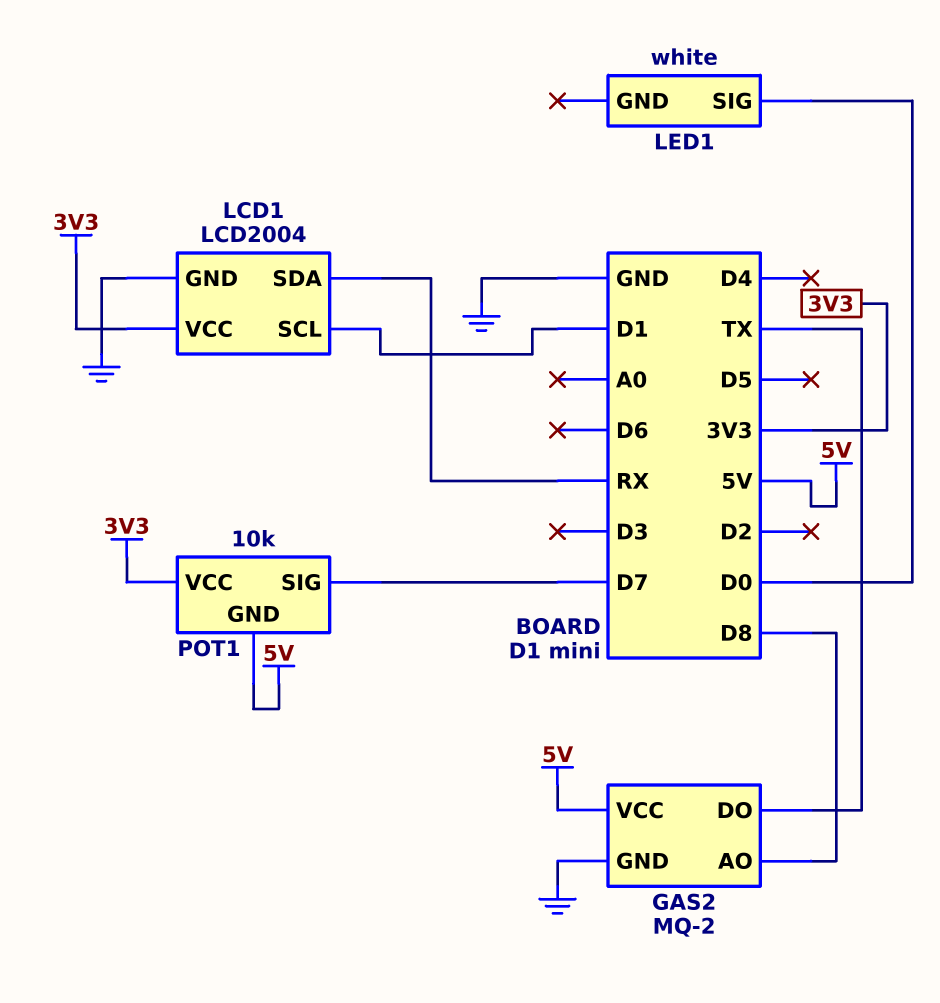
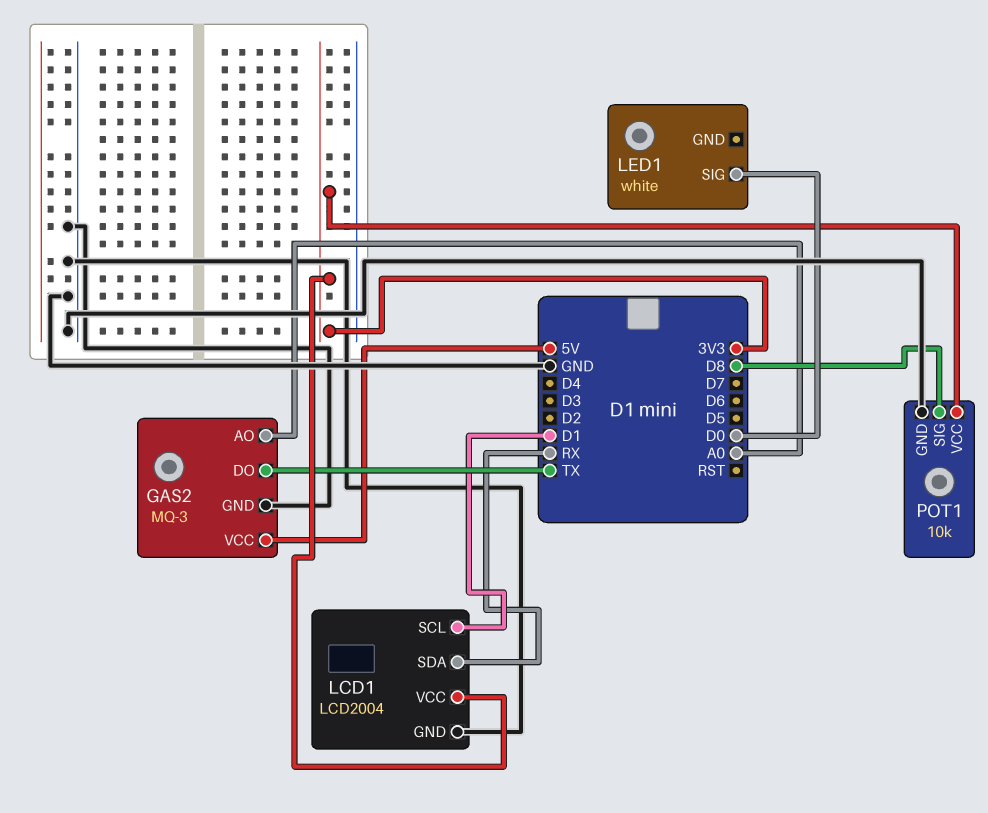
GAS2: MQ-2 -> MQ-3
GAS2 pin AO: D8 -> A0
POT1 pin GND: 5V -> GND
POT1 pin SIG: D7 -> D8

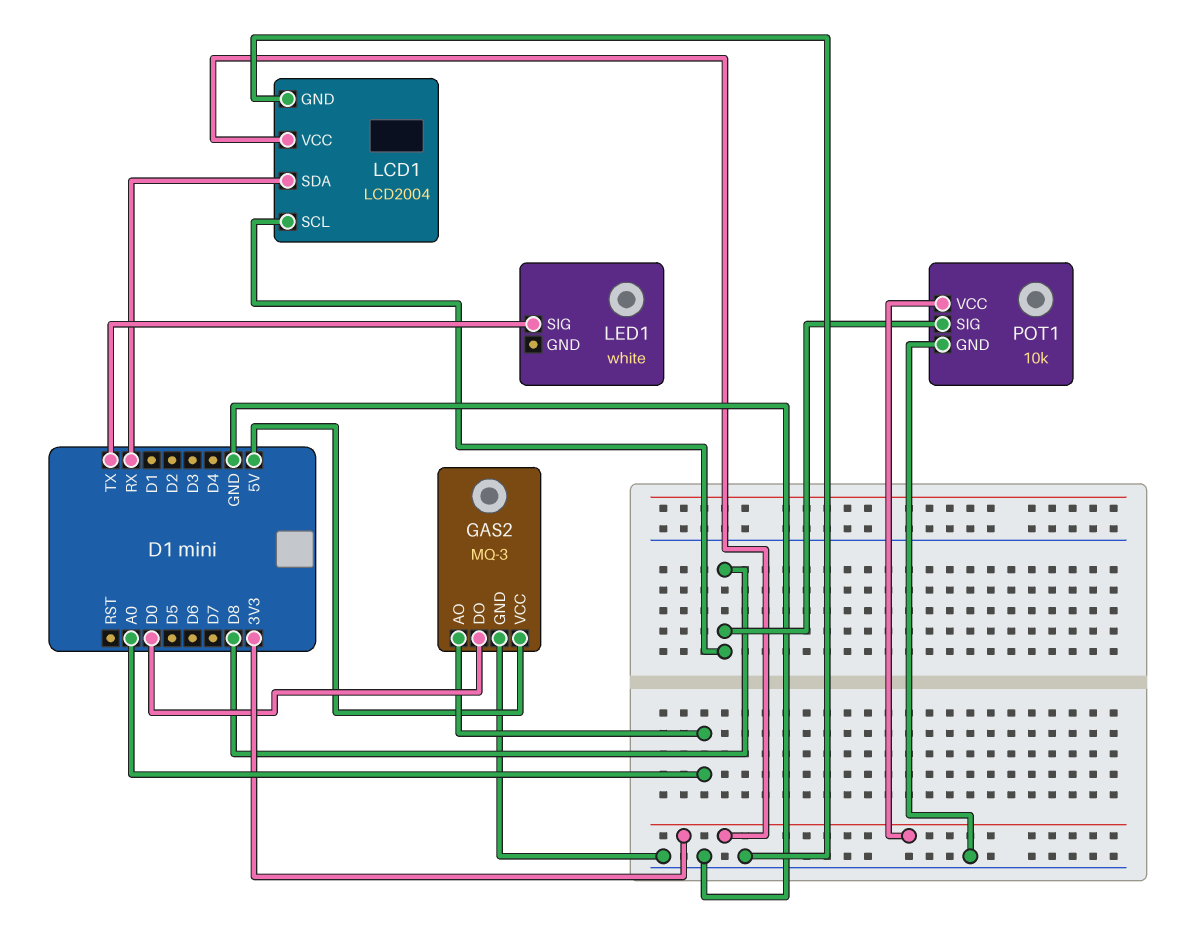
GAS2 pin DO: TX -> D0
LCD1 pin SCL: D1 -> D8
LED1 pin SIG: D0 -> TX

